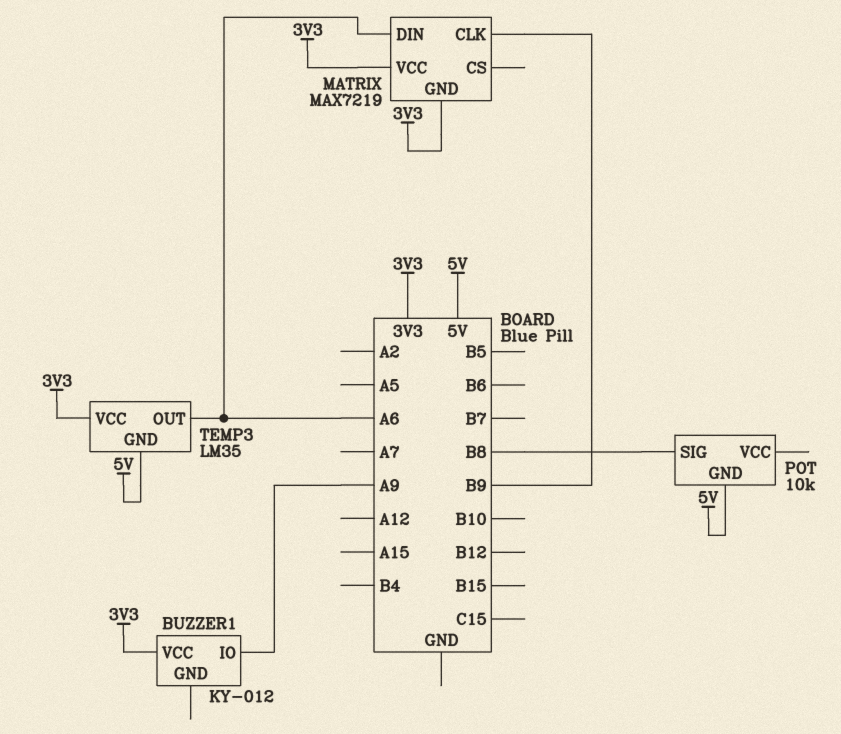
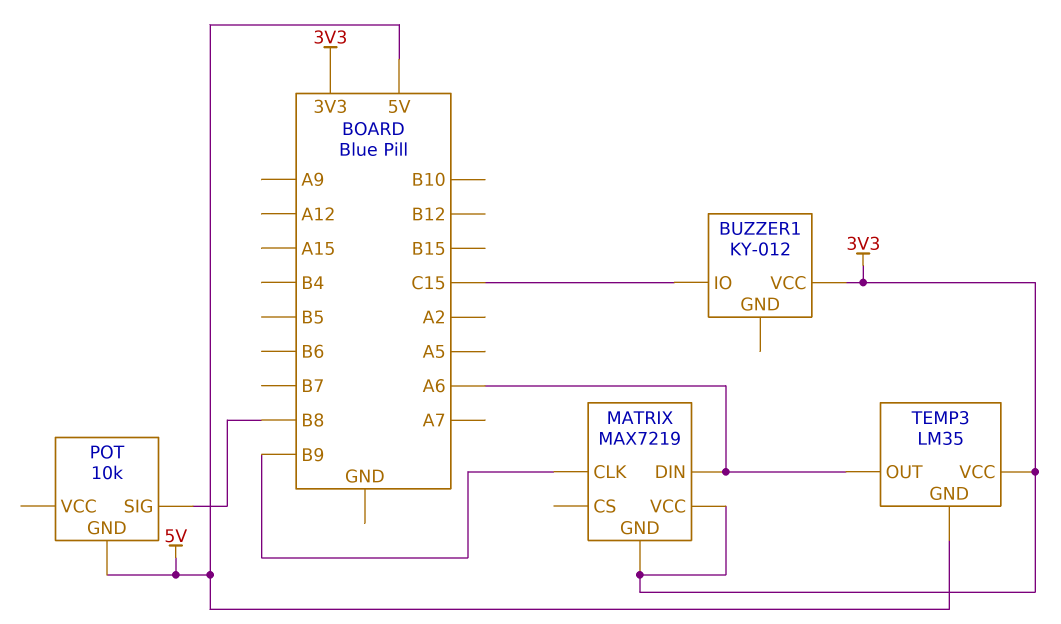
BUZZER1 pin IO: A9 -> C15

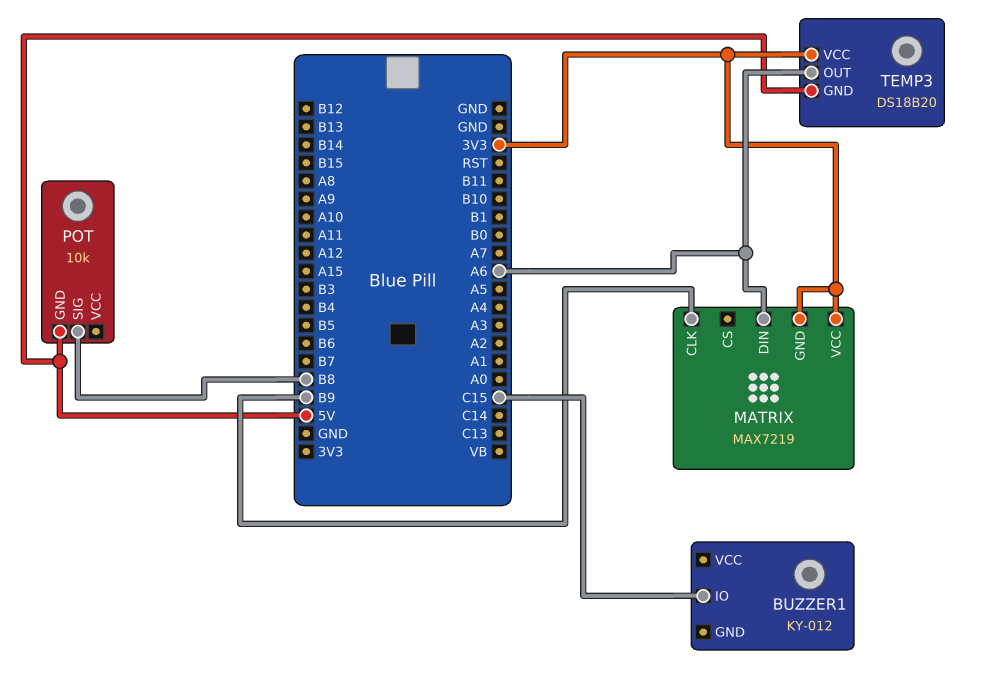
BUZZER1 pin VCC: 3V3 -> none
TEMP3: LM35 -> DS18B20

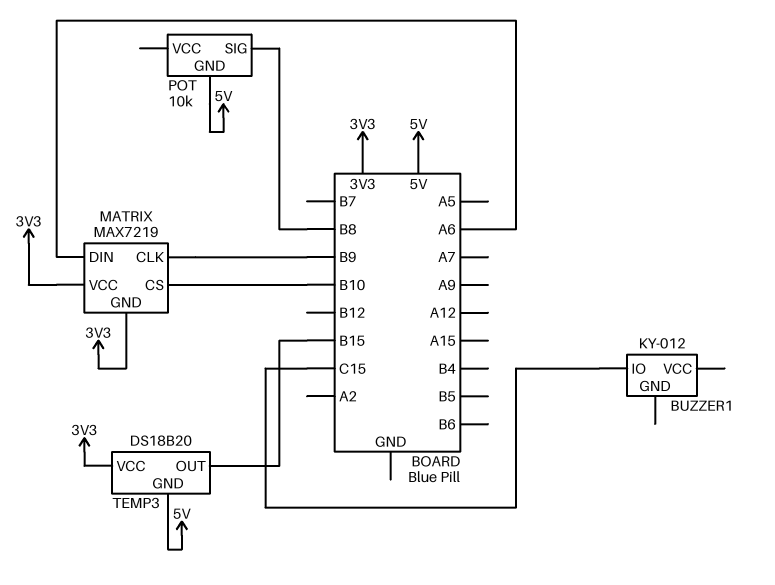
MATRIX pin CS: none -> B10
TEMP3 pin OUT: A6 -> B15

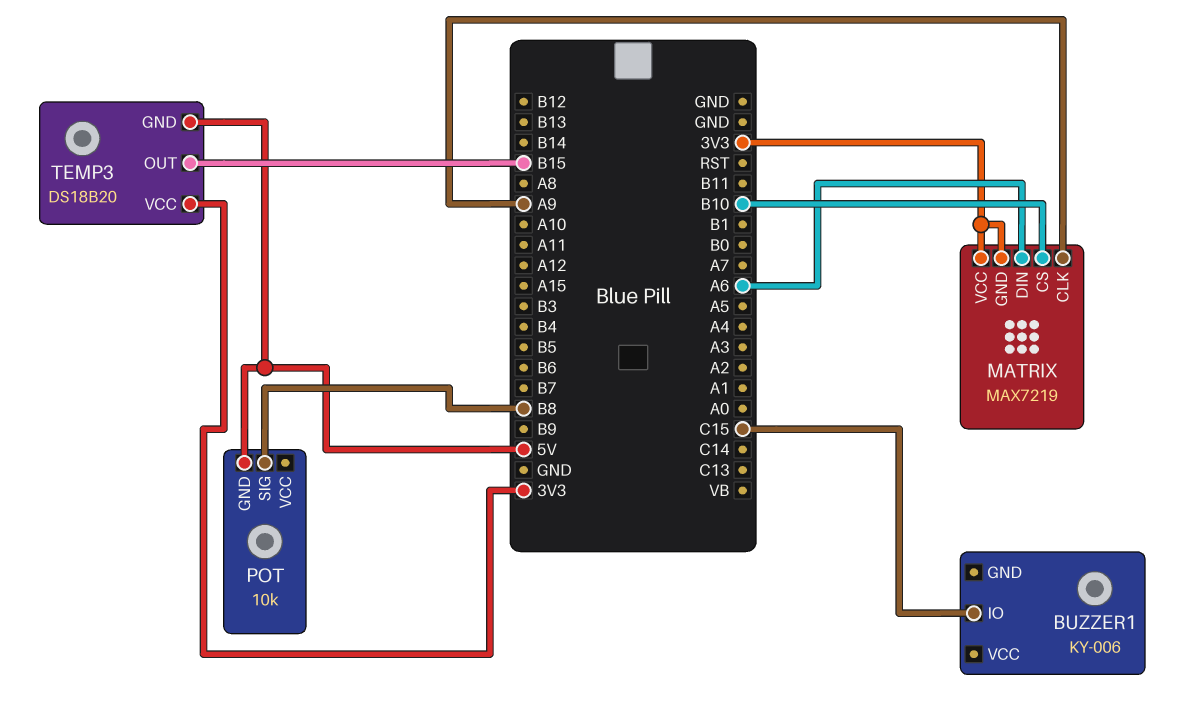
BUZZER1: KY-012 -> KY-006
MATRIX pin CLK: B9 -> A9

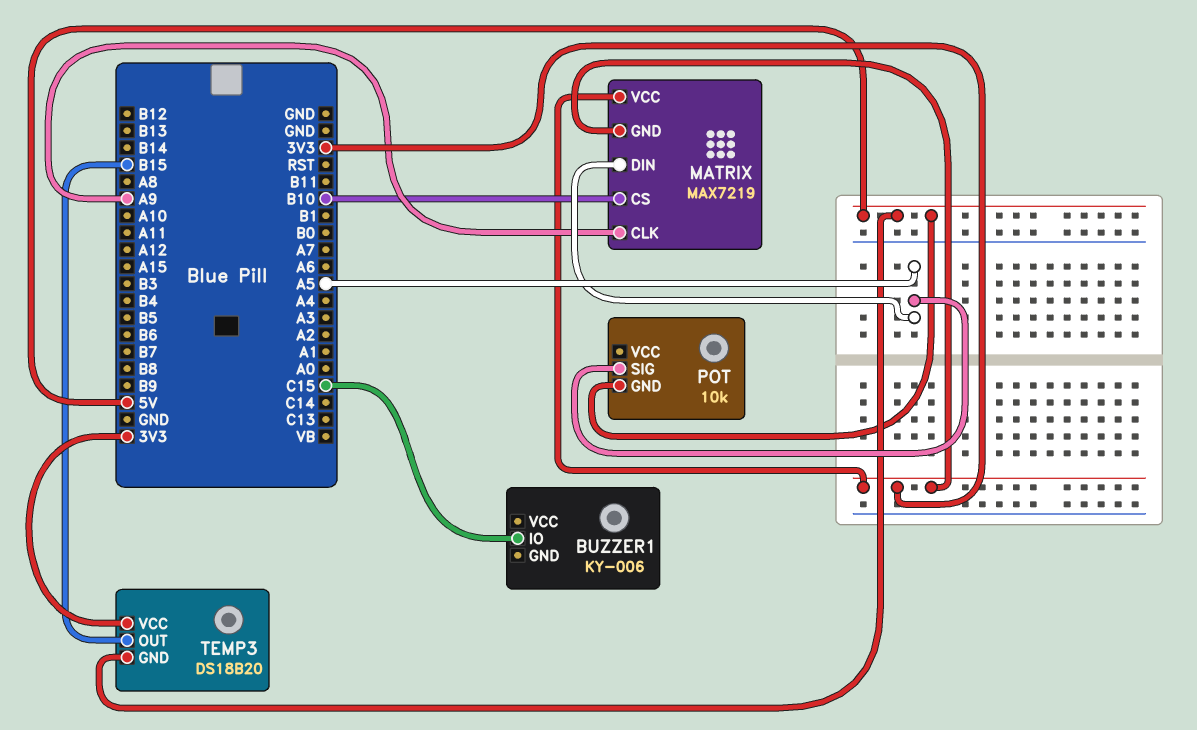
MATRIX pin DIN: A6 -> A5
POT pin SIG: B8 -> A5

